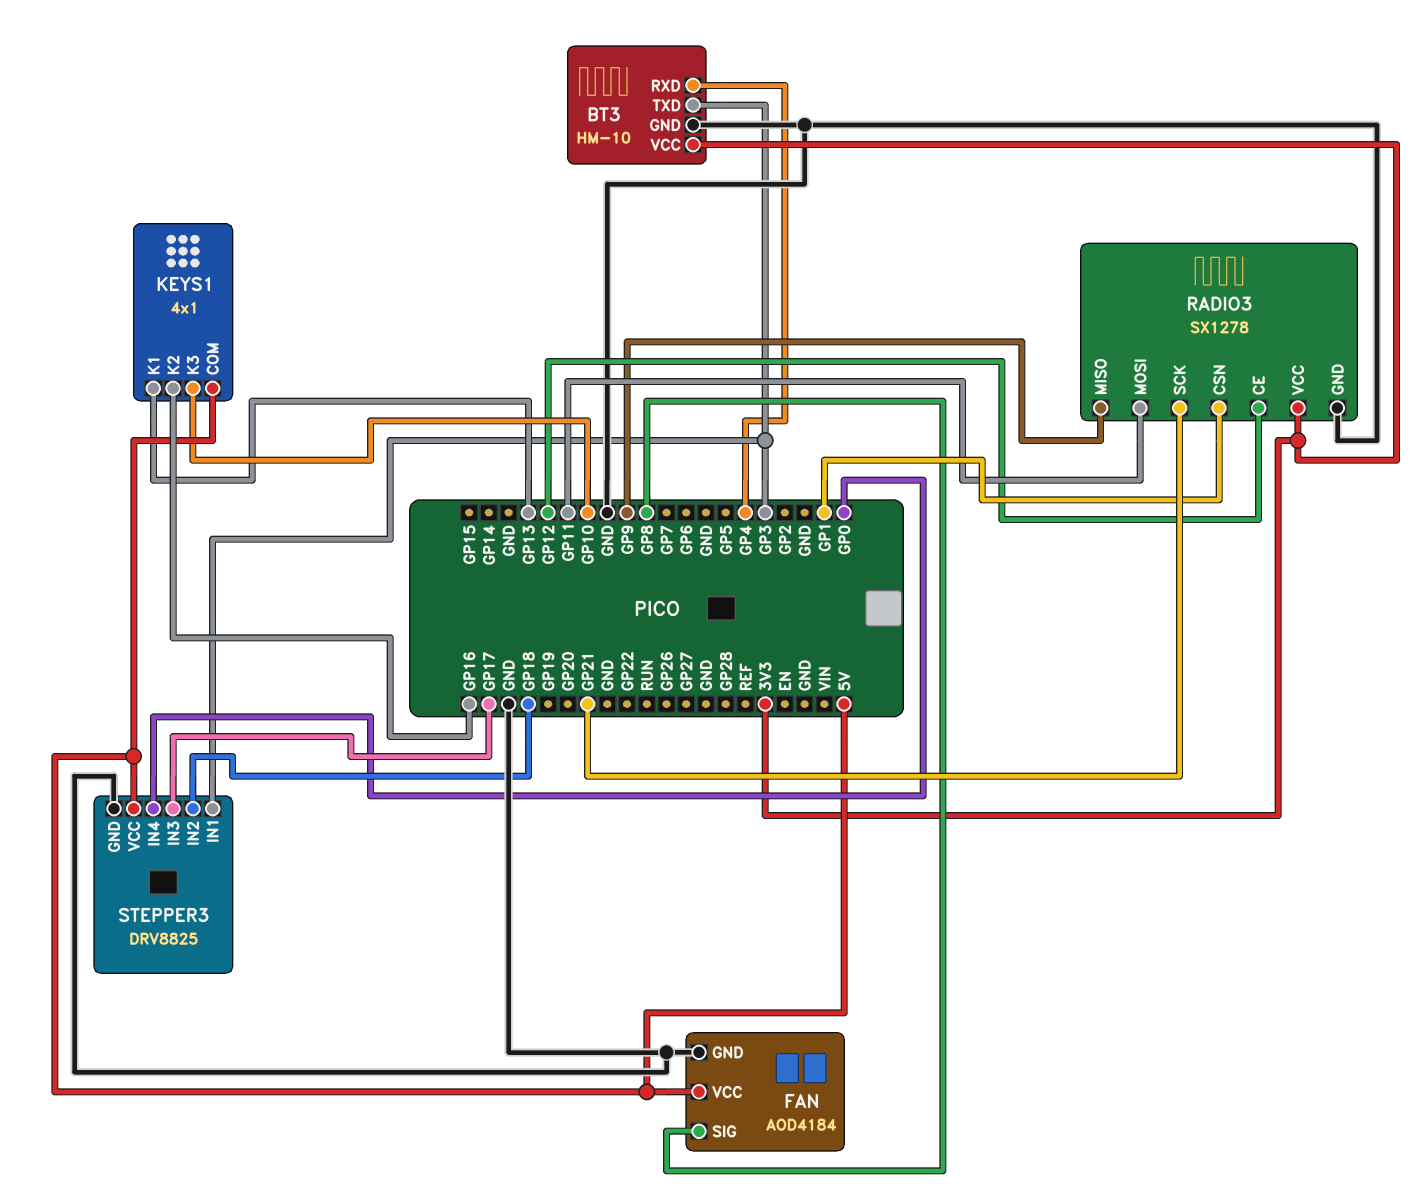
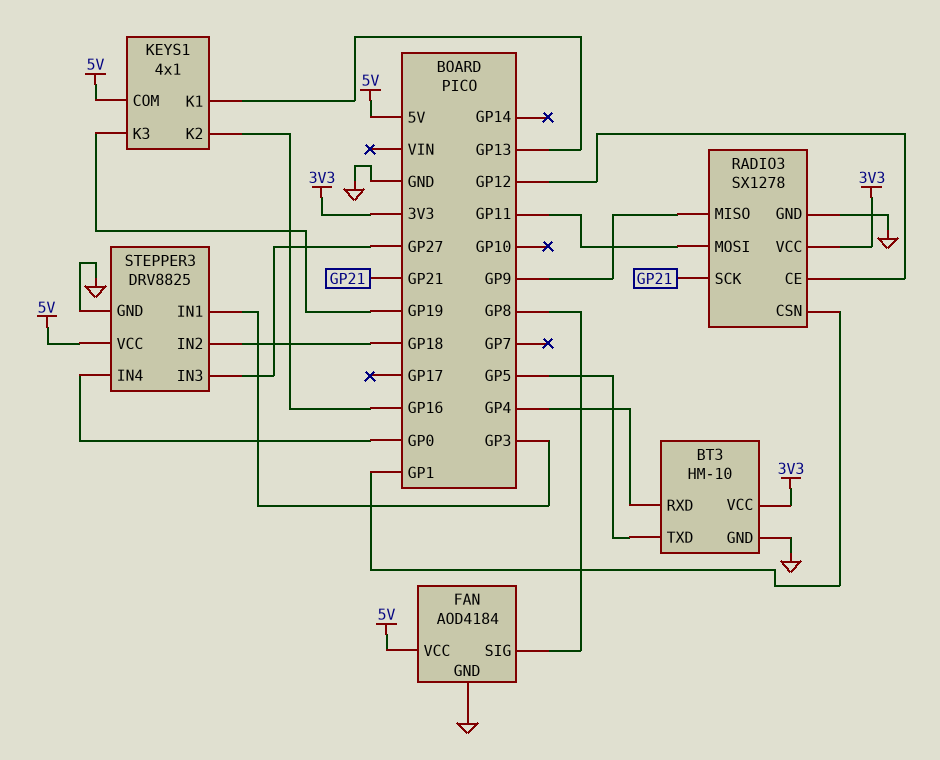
BT3 pin TXD: GP3 -> GP5
KEYS1 pin K3: GP10 -> GP19
STEPPER3 pin IN3: GP17 -> GP27

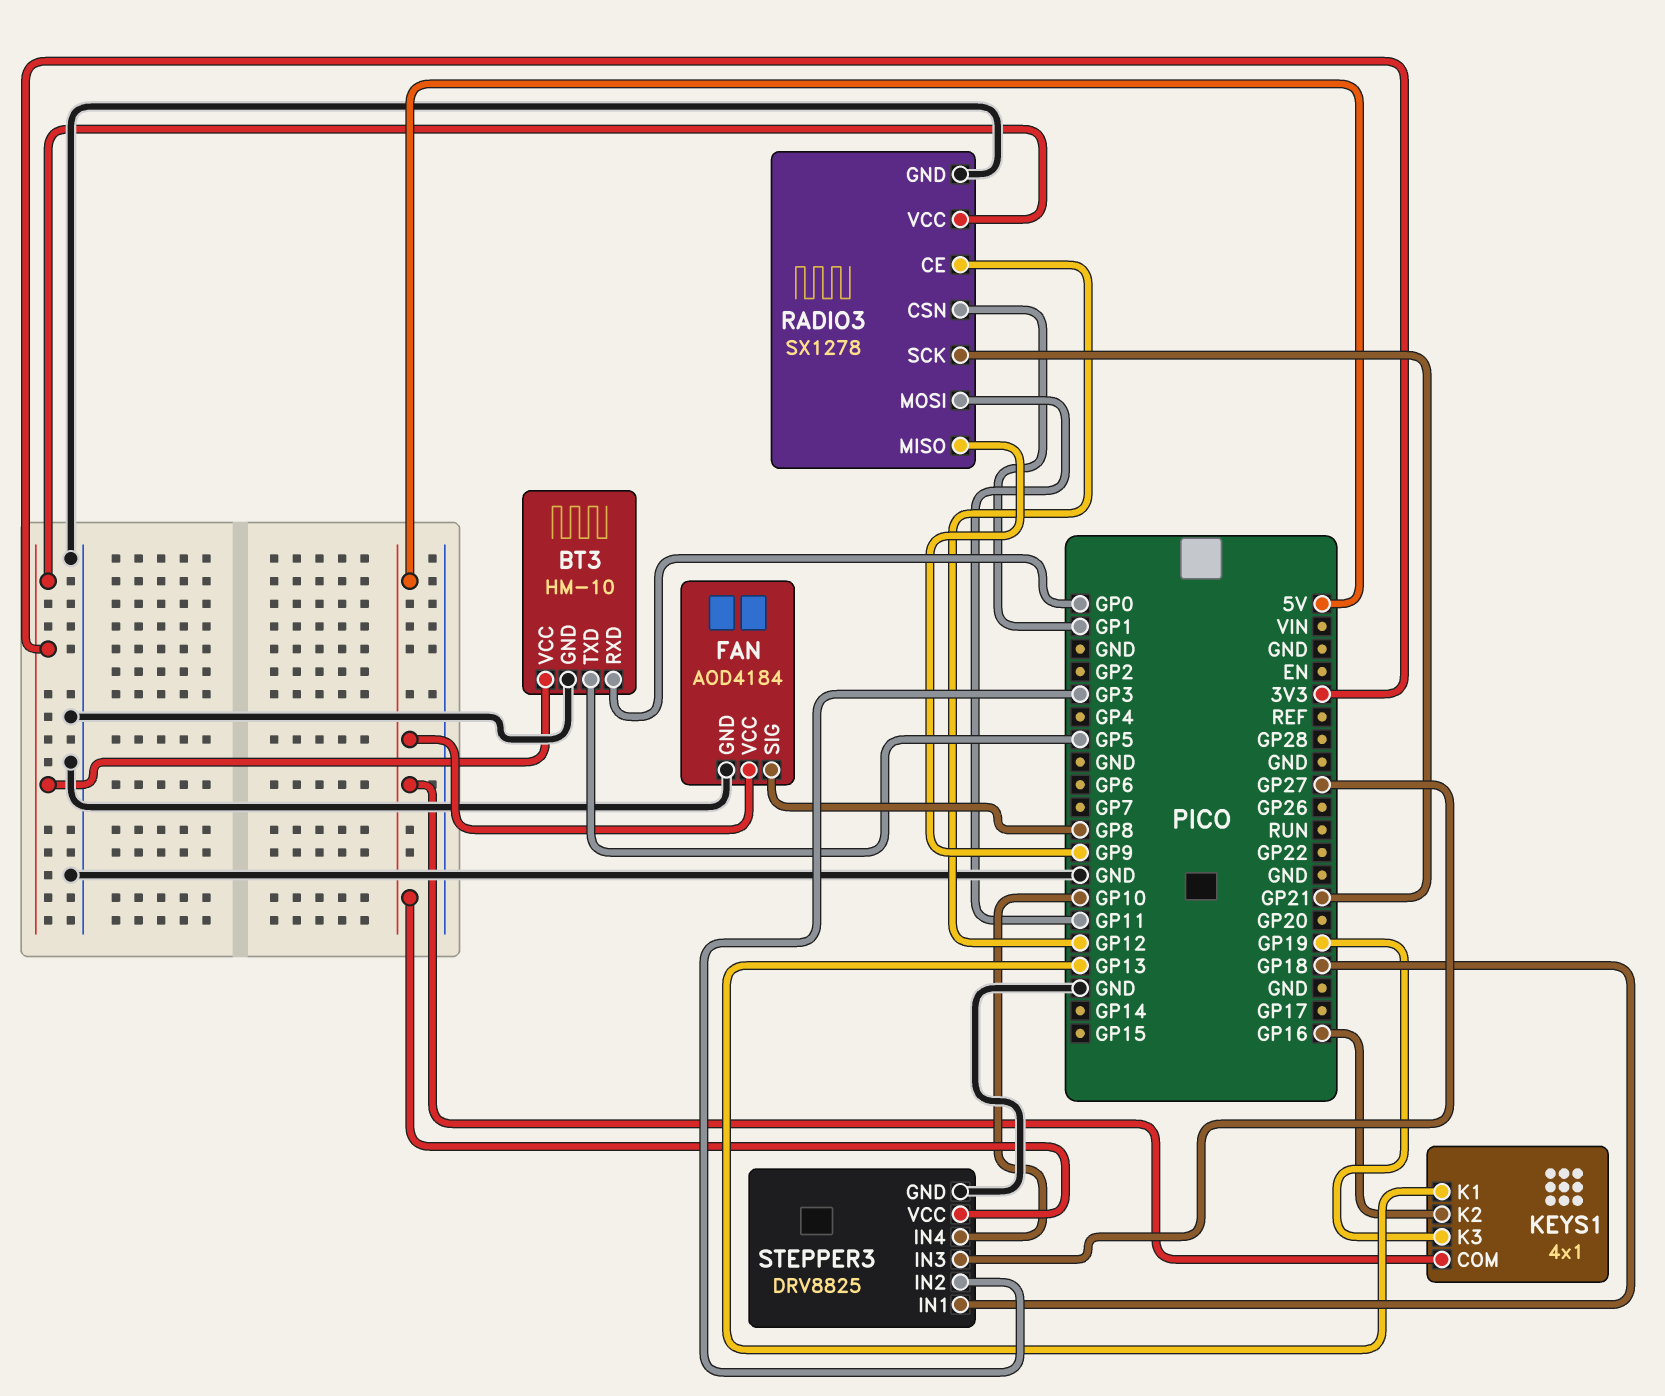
BT3 pin RXD: GP4 -> GP0
STEPPER3 pin IN1: GP3 -> GP18
STEPPER3 pin IN2: GP18 -> GP3
STEPPER3 pin IN4: GP0 -> GP10

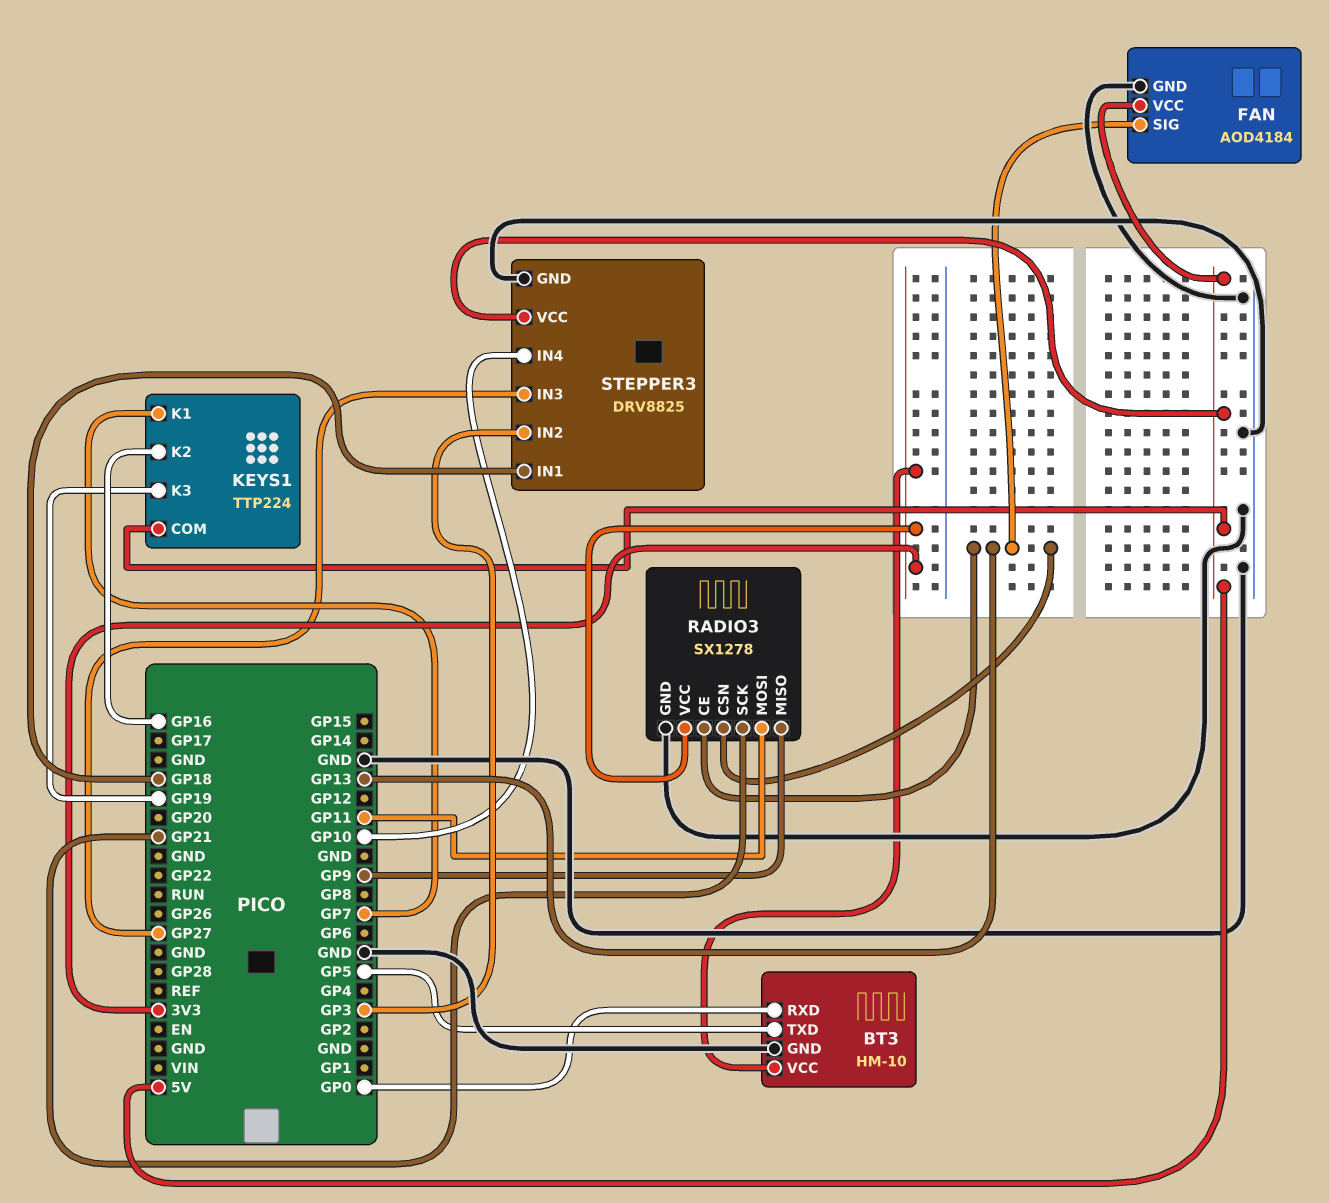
FAN pin SIG: GP8 -> GP13
KEYS1: 4x1 -> TTP224
KEYS1 pin K1: GP13 -> GP7
RADIO3 pin CE: GP12 -> GP13
RADIO3 pin CSN: GP1 -> GP13

